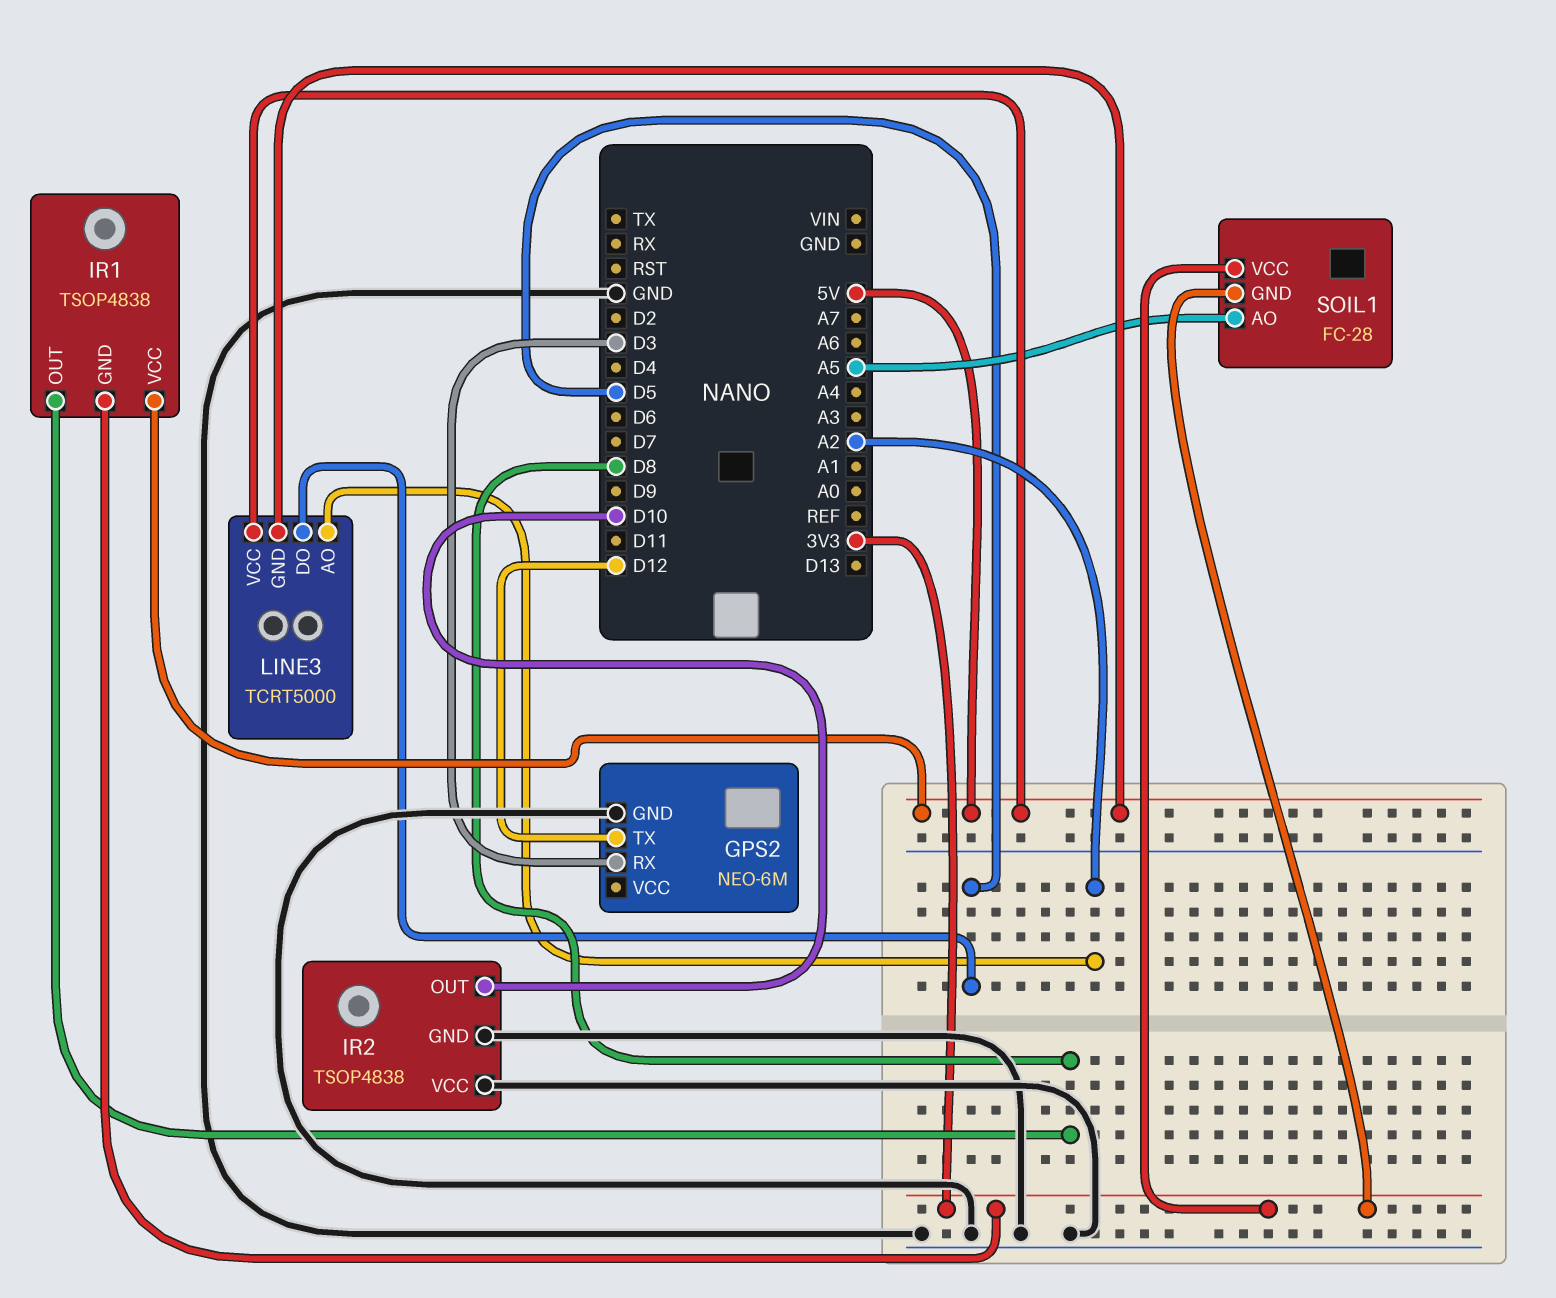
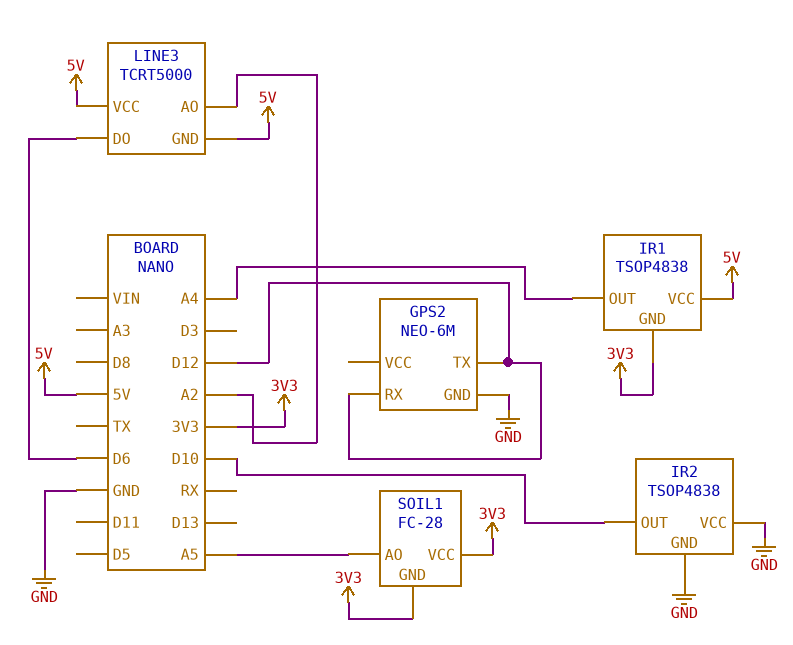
GPS2 pin RX: D3 -> D12
IR1 pin OUT: D8 -> A4
LINE3 pin DO: D5 -> D6

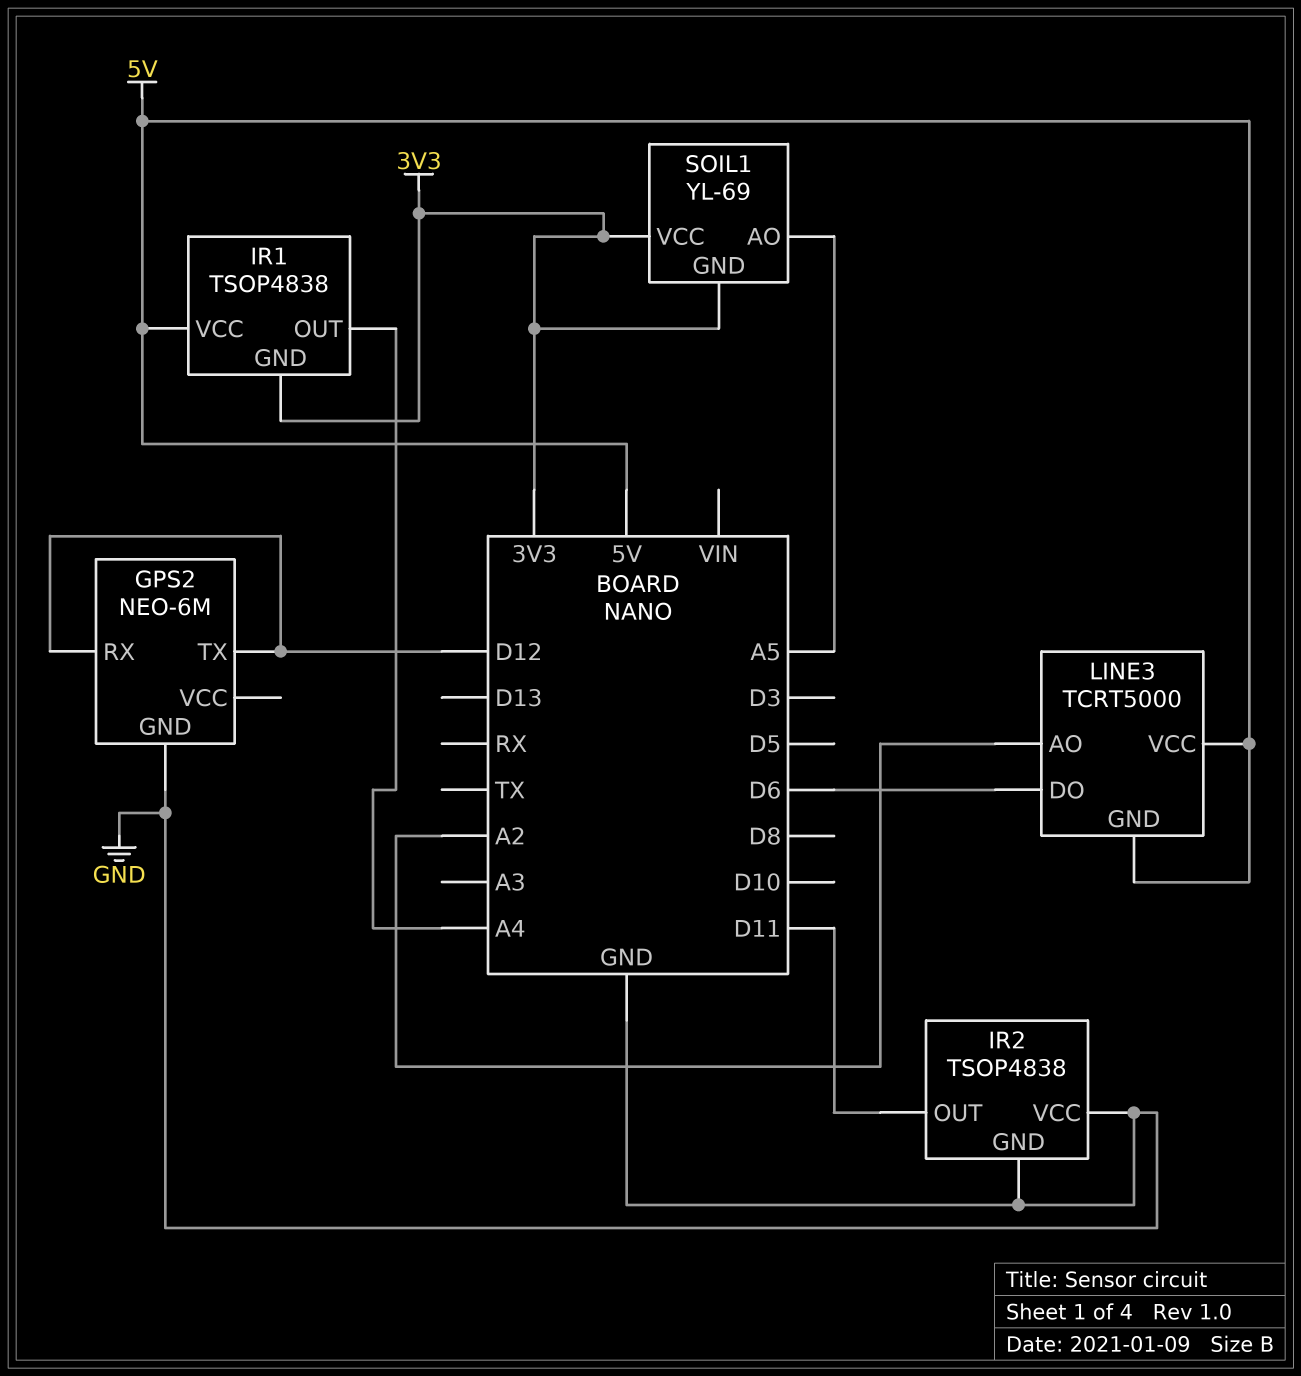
IR2 pin OUT: D10 -> D11
SOIL1: FC-28 -> YL-69

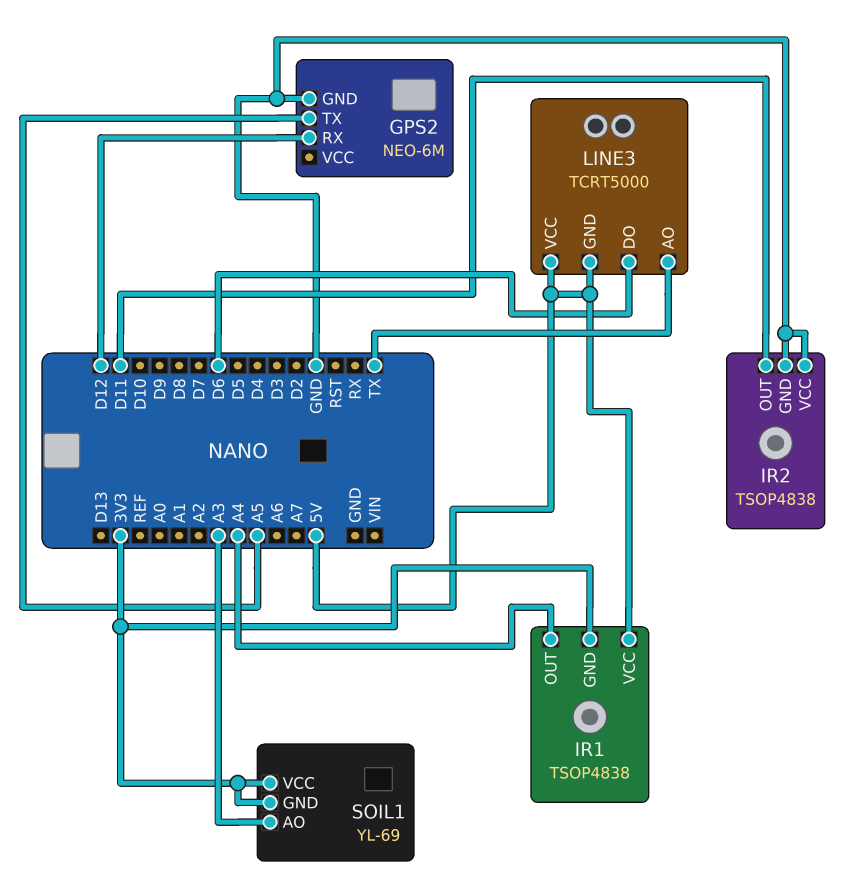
GPS2 pin TX: D12 -> A5
LINE3 pin AO: A2 -> TX
SOIL1 pin AO: A5 -> A3

